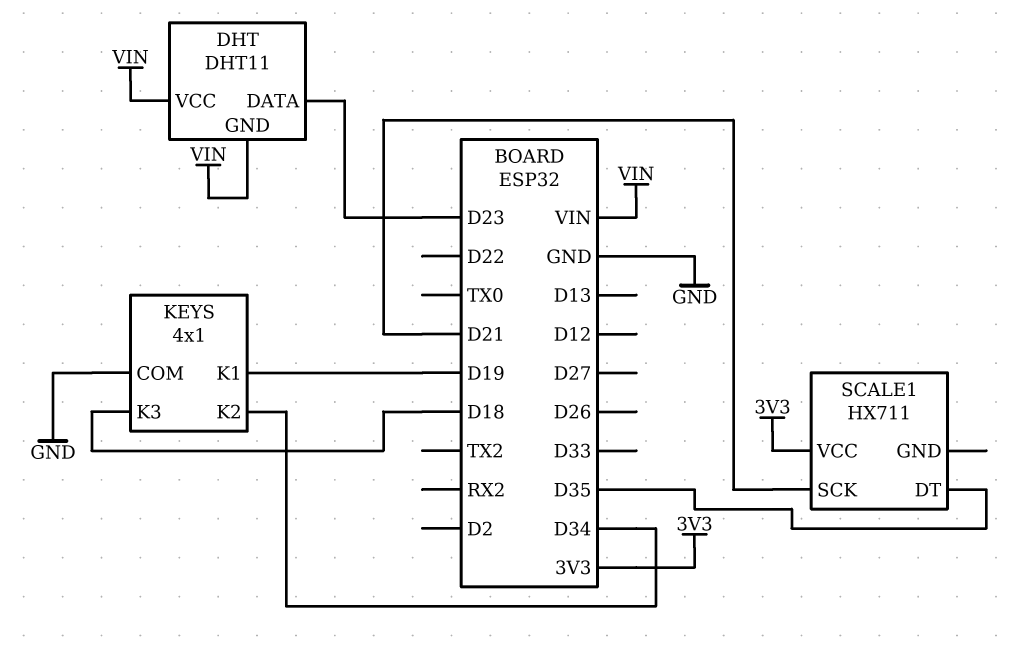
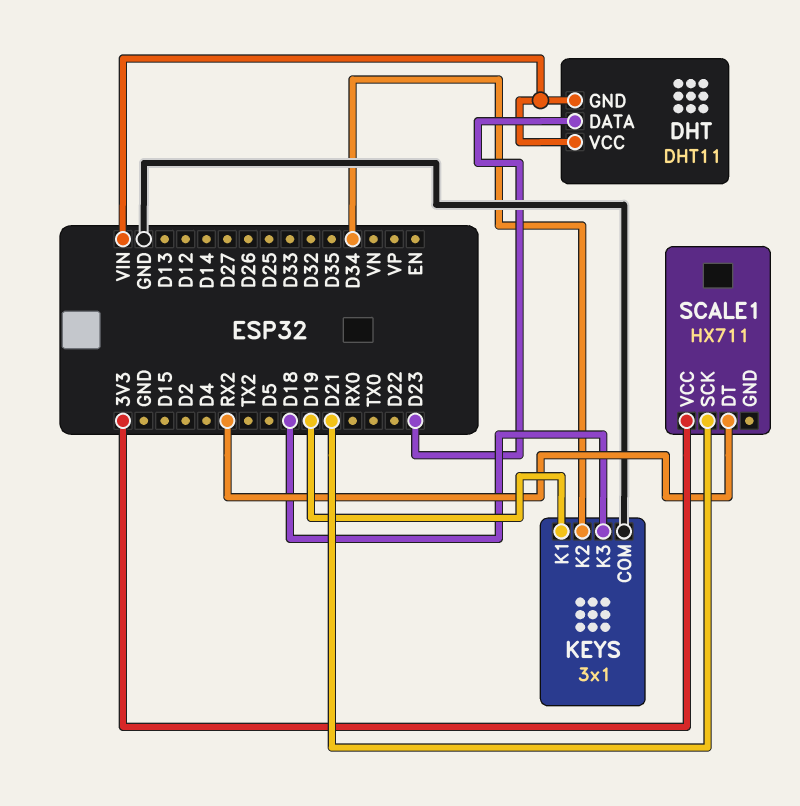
KEYS: 4x1 -> 3x1
SCALE1 pin DT: D35 -> RX2

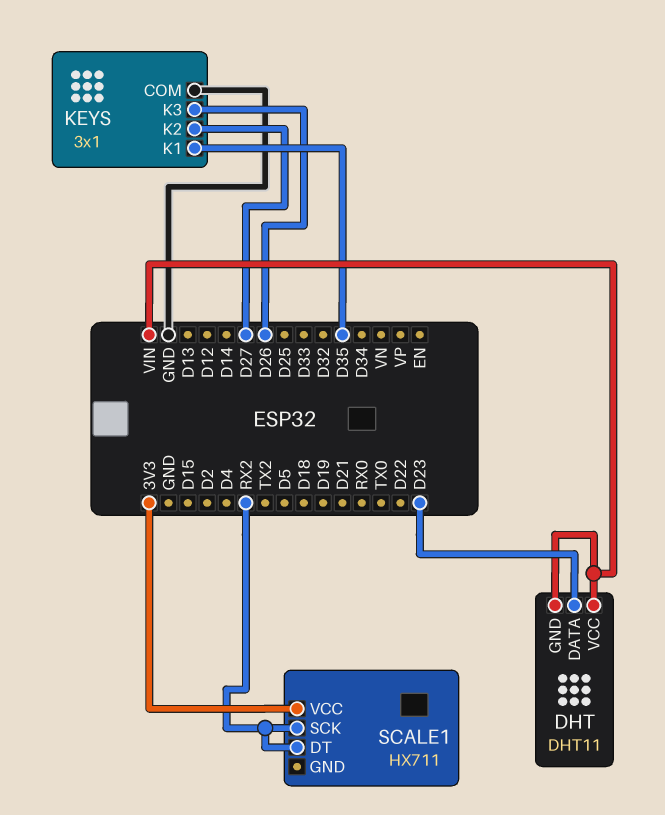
KEYS pin K1: D19 -> D35
KEYS pin K2: D34 -> D27
KEYS pin K3: D18 -> D26
SCALE1 pin SCK: D21 -> RX2

